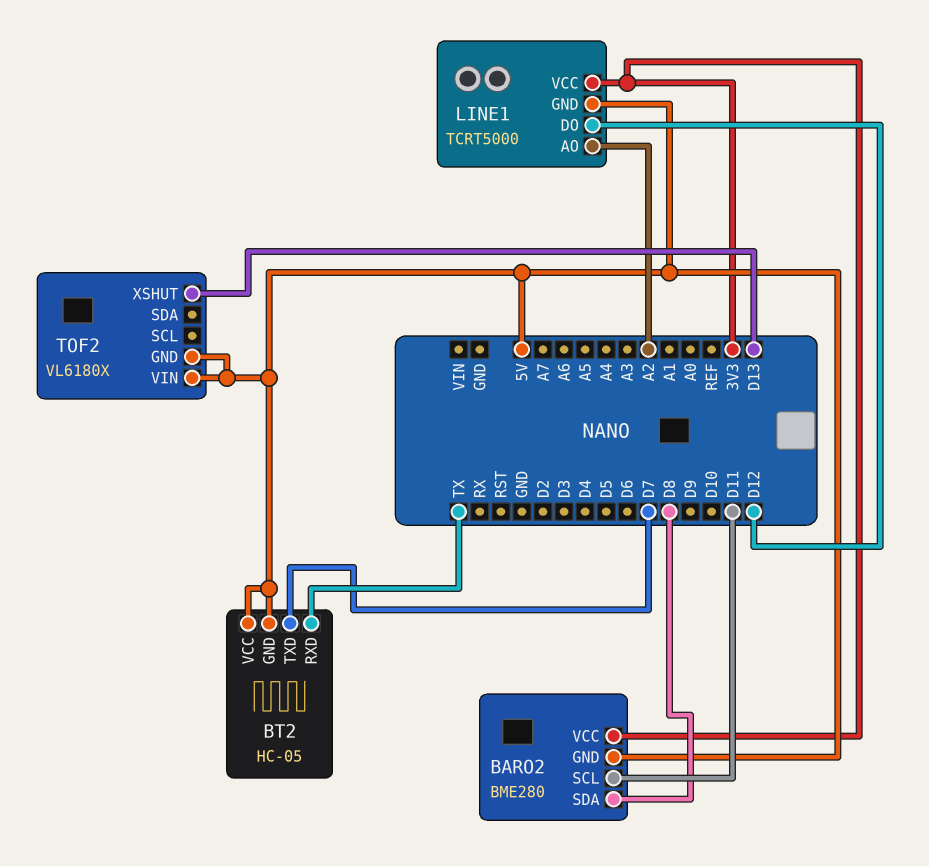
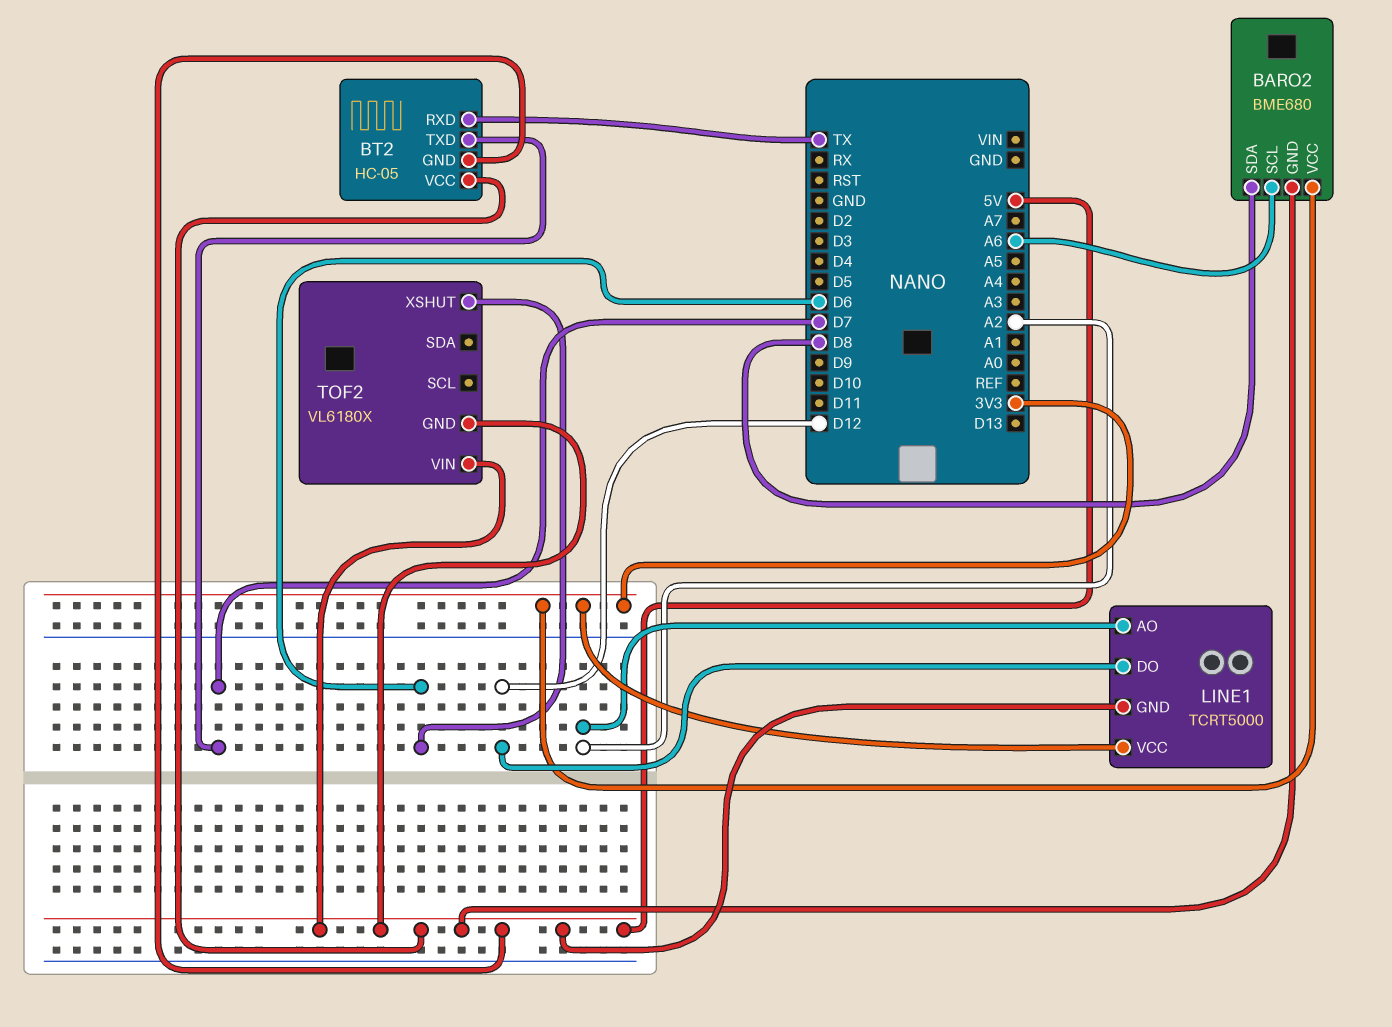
BARO2: BME280 -> BME680
BARO2 pin SCL: D11 -> A6
TOF2 pin XSHUT: D13 -> D6

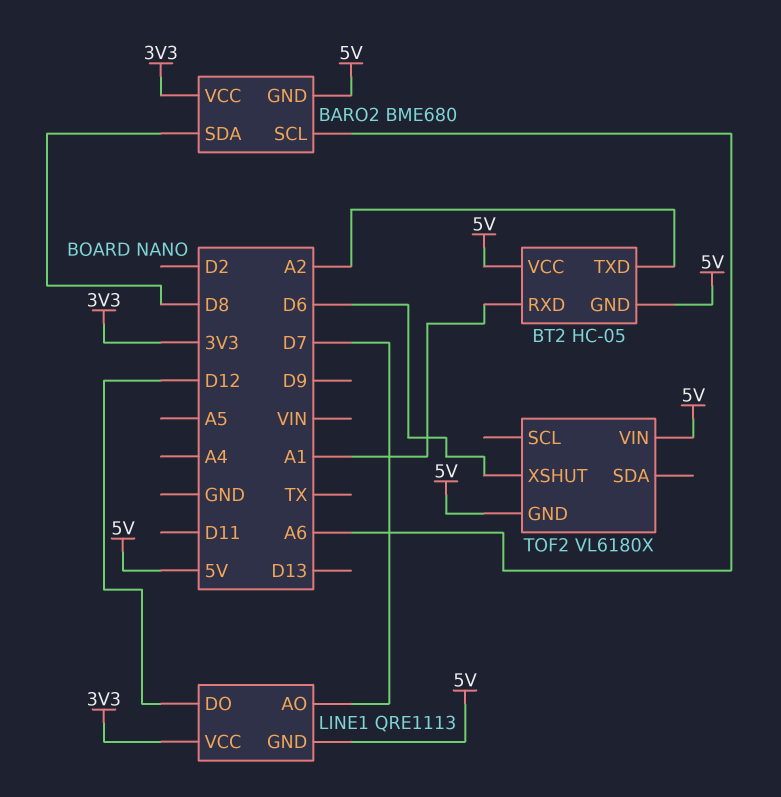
BT2 pin RXD: TX -> A1
BT2 pin TXD: D7 -> A2
LINE1: TCRT5000 -> QRE1113
LINE1 pin AO: A2 -> D7

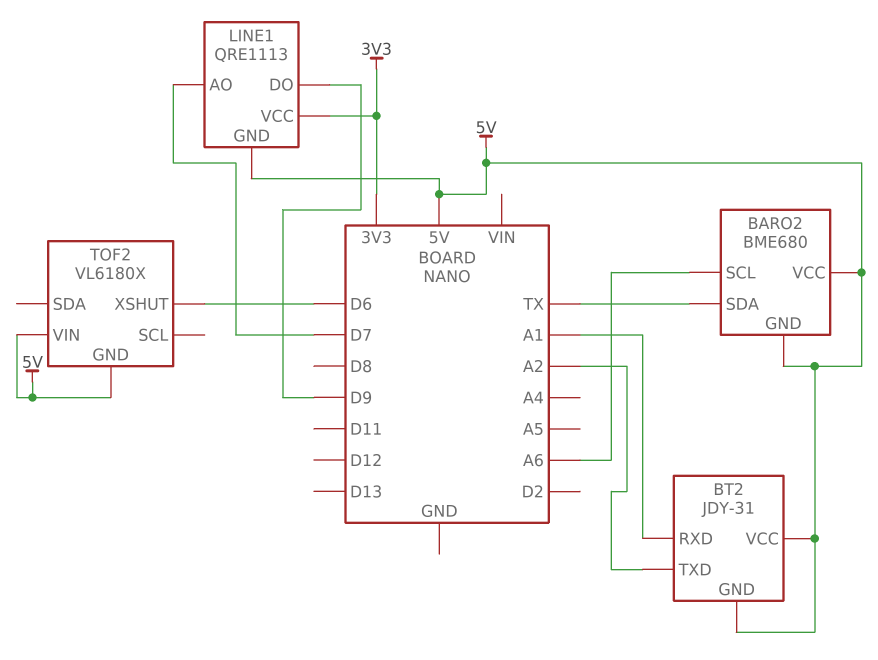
BARO2 pin SDA: D8 -> TX
BARO2 pin VCC: 3V3 -> 5V
BT2: HC-05 -> JDY-31
LINE1 pin DO: D12 -> D9

